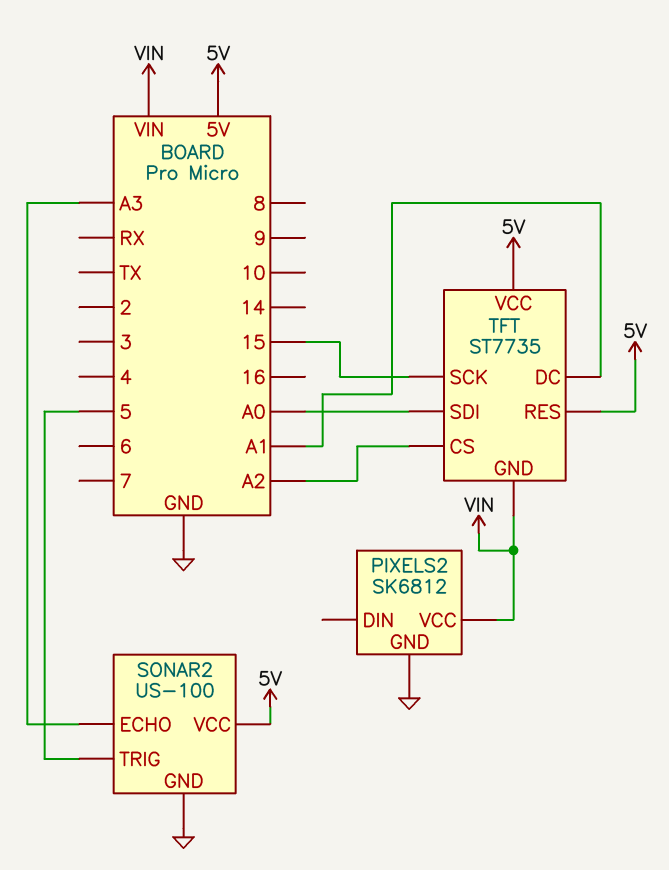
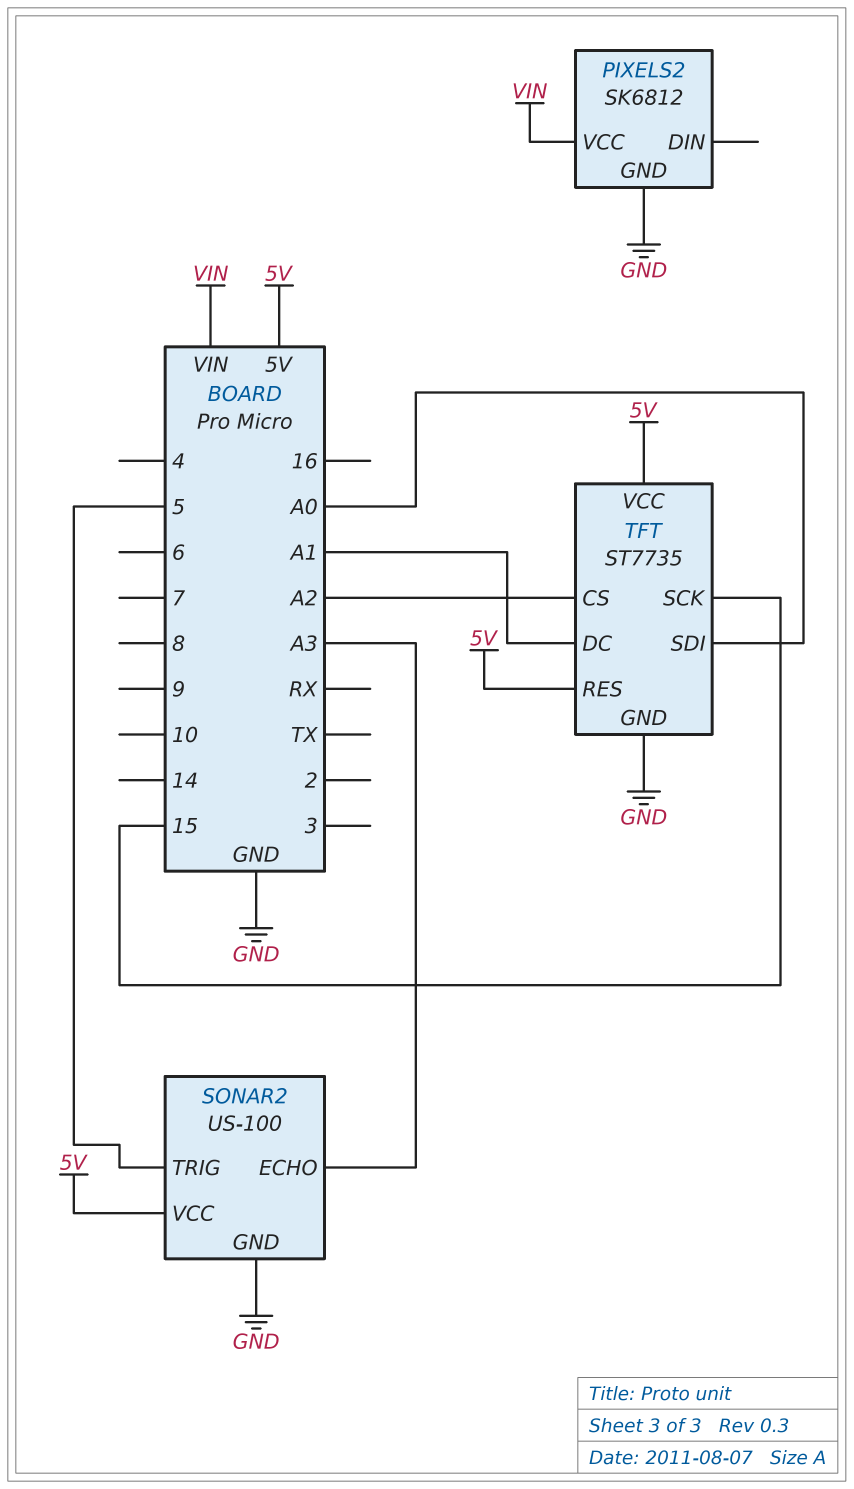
TFT pin GND: VIN -> GND

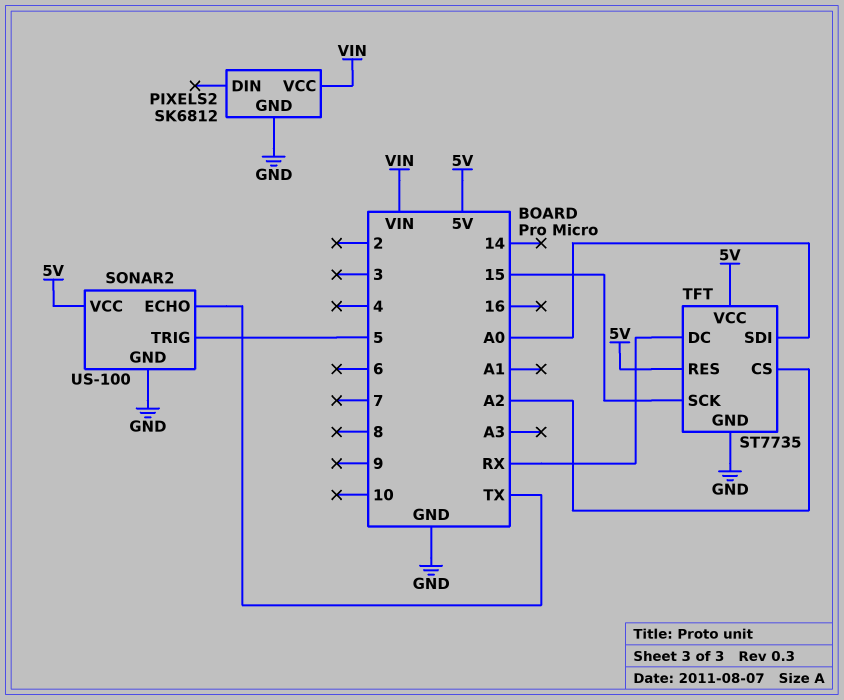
SONAR2 pin ECHO: A3 -> TX
TFT pin DC: A1 -> RX

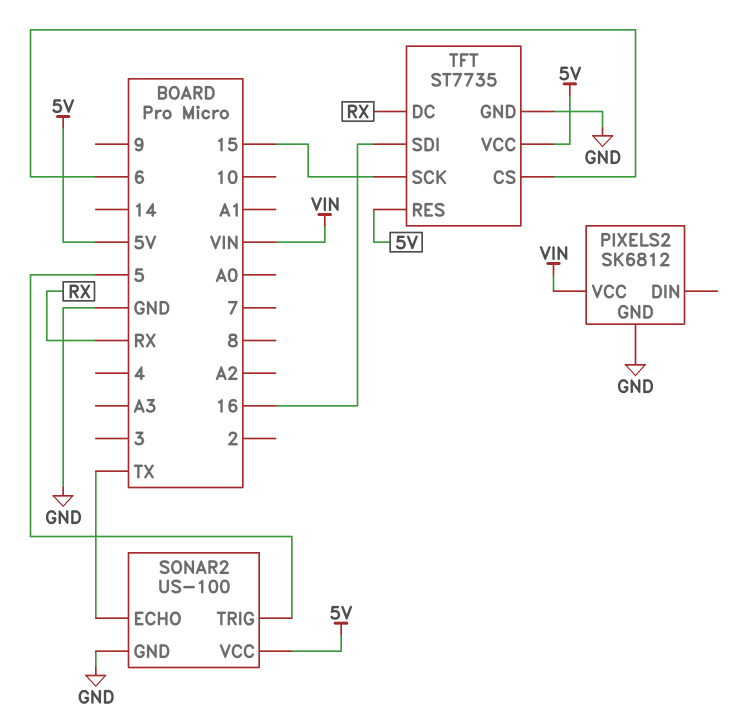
TFT pin CS: A2 -> 6
TFT pin SDI: A0 -> 16

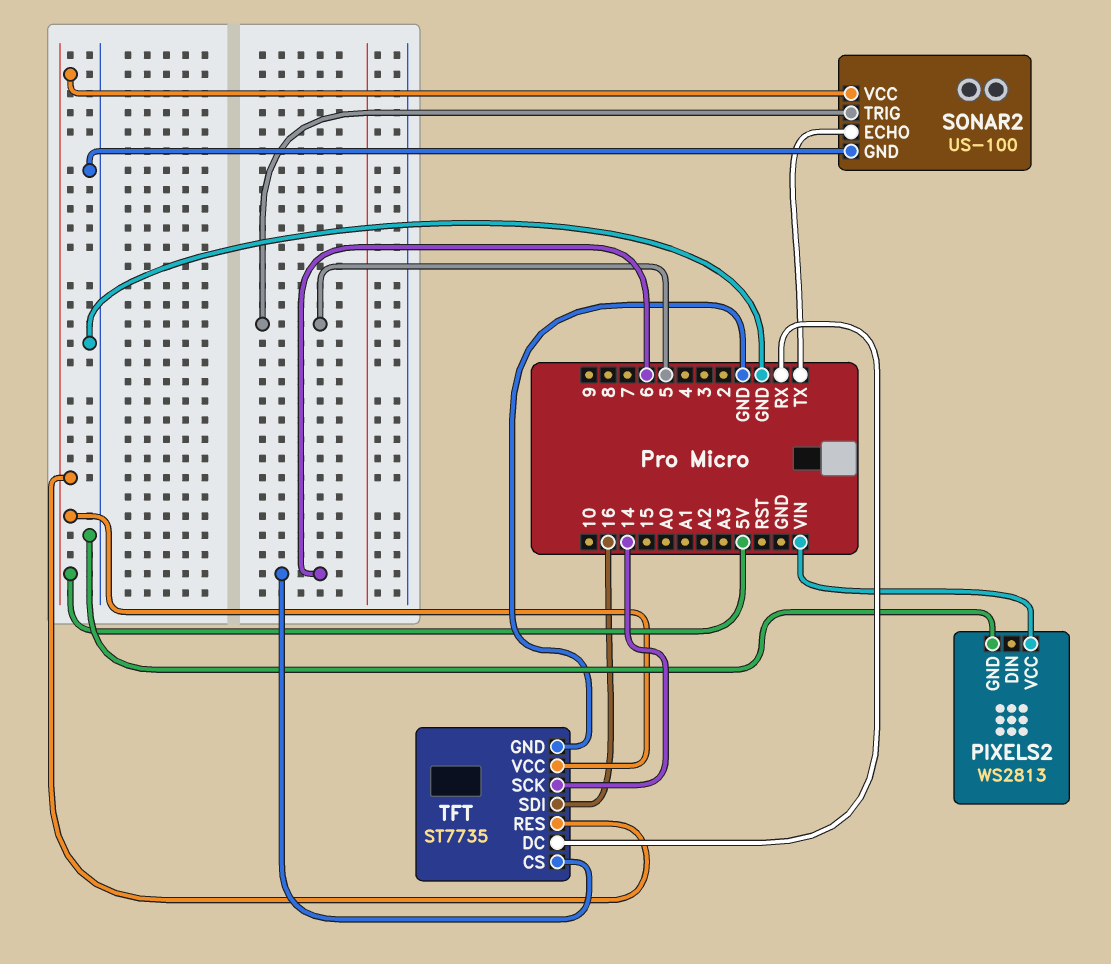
PIXELS2: SK6812 -> WS2813
TFT pin SCK: 15 -> 14

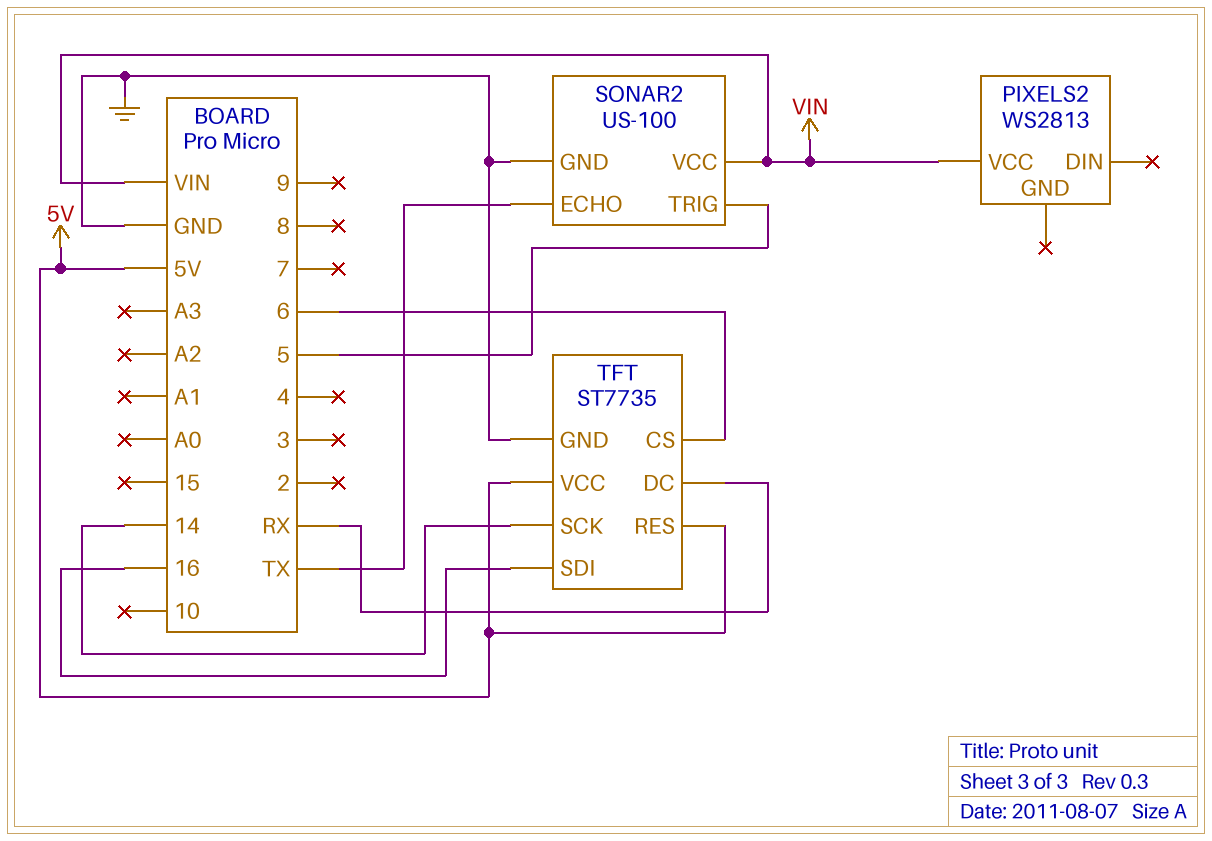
PIXELS2 pin GND: GND -> none
SONAR2 pin VCC: 5V -> VIN

